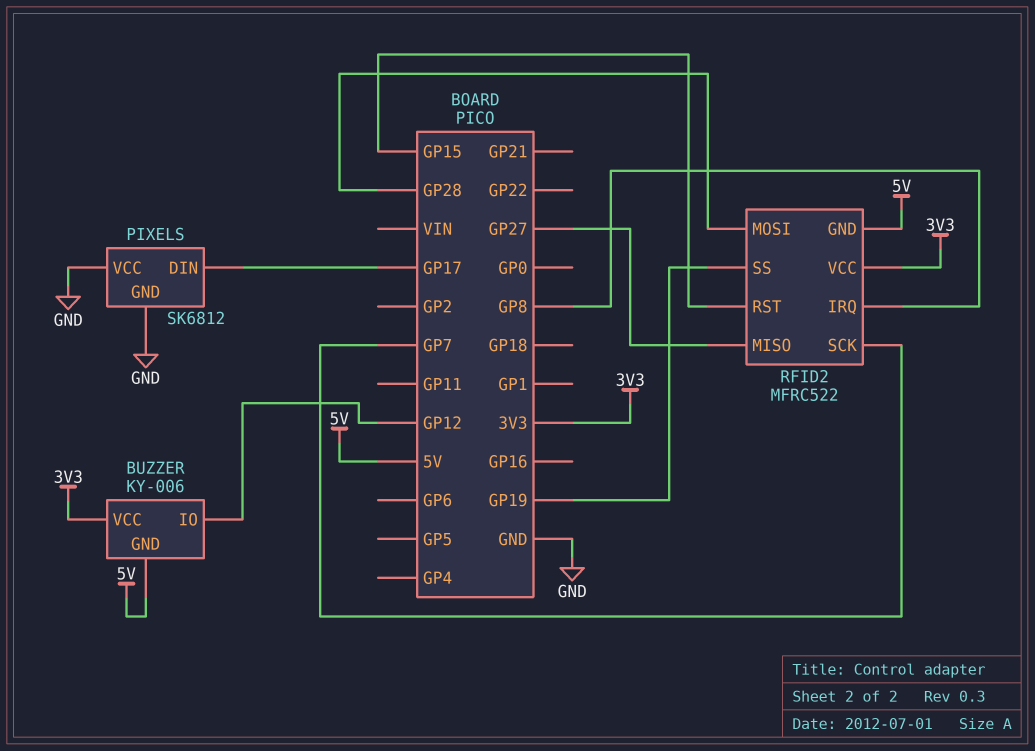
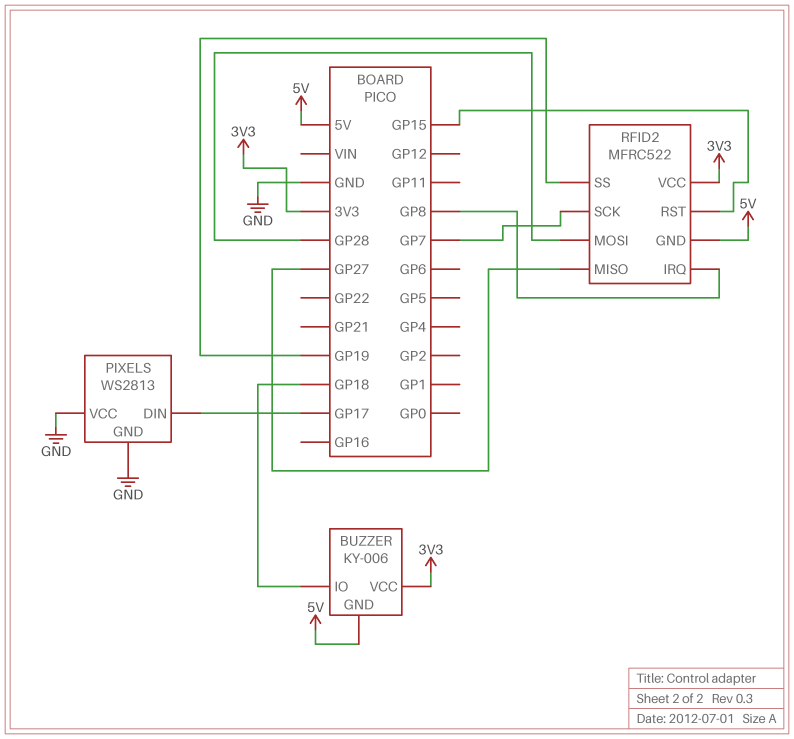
BUZZER pin IO: GP12 -> GP18
PIXELS: SK6812 -> WS2813

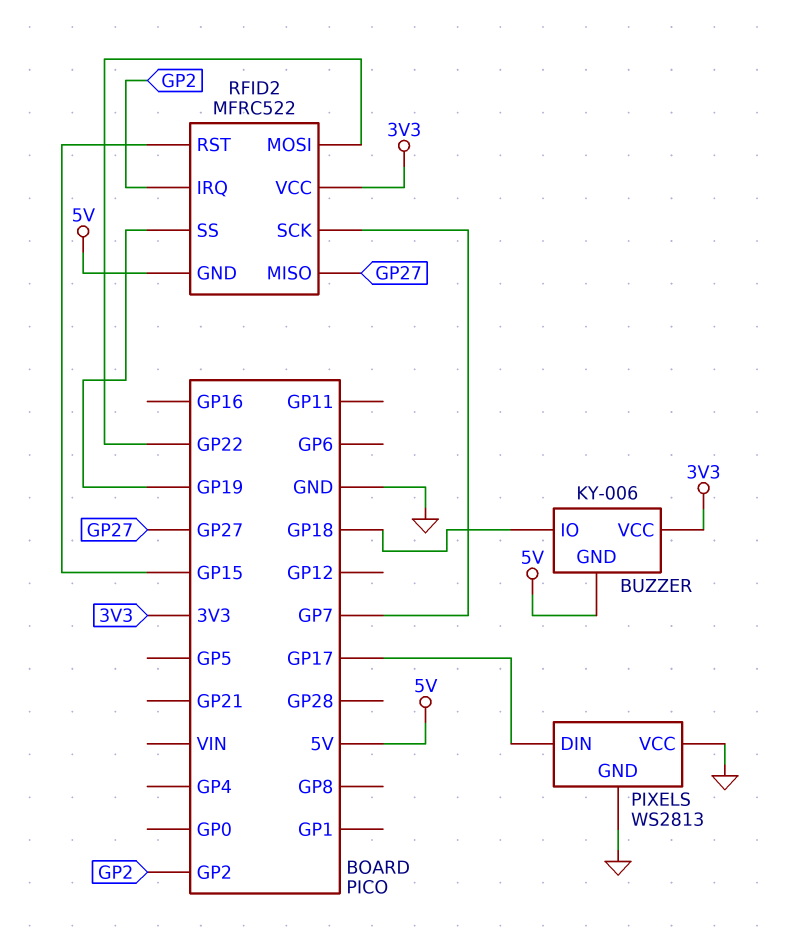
RFID2 pin IRQ: GP8 -> GP2
RFID2 pin MOSI: GP28 -> GP22

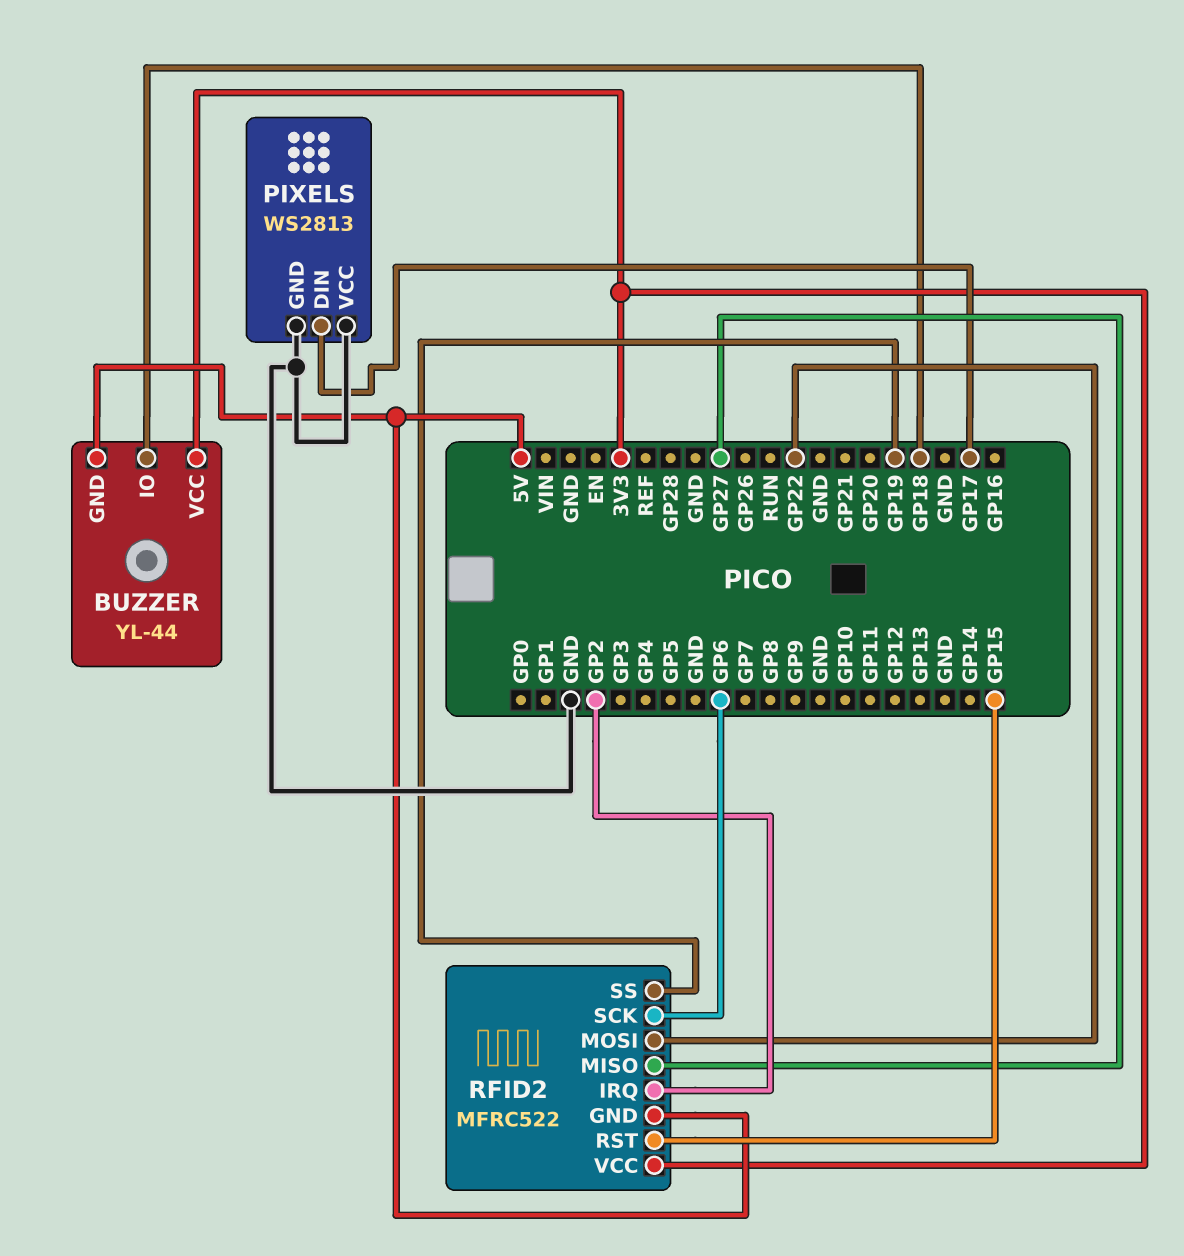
BUZZER: KY-006 -> YL-44
RFID2 pin SCK: GP7 -> GP6

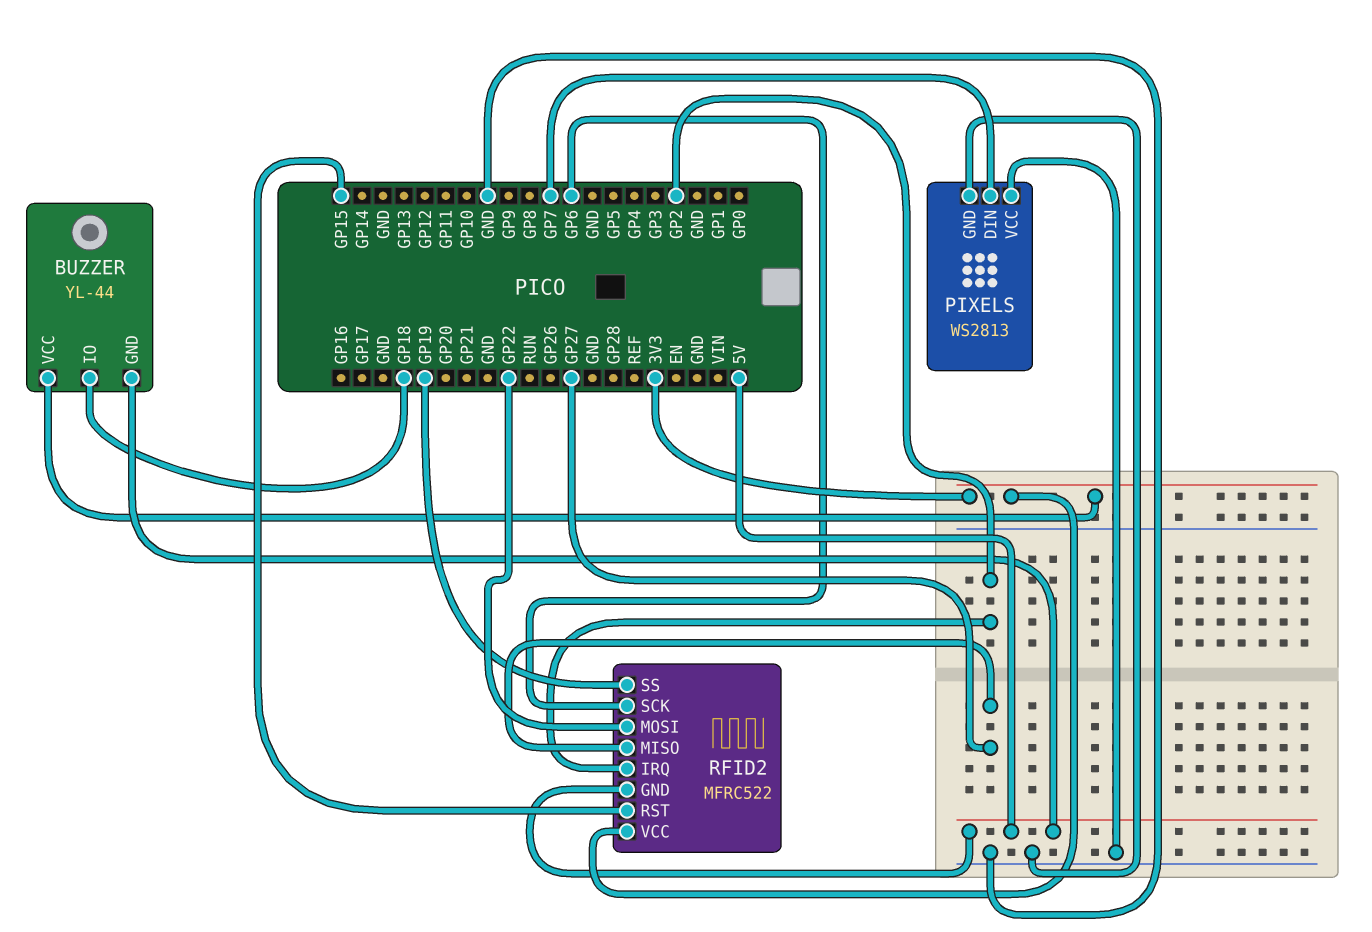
PIXELS pin DIN: GP17 -> GP7

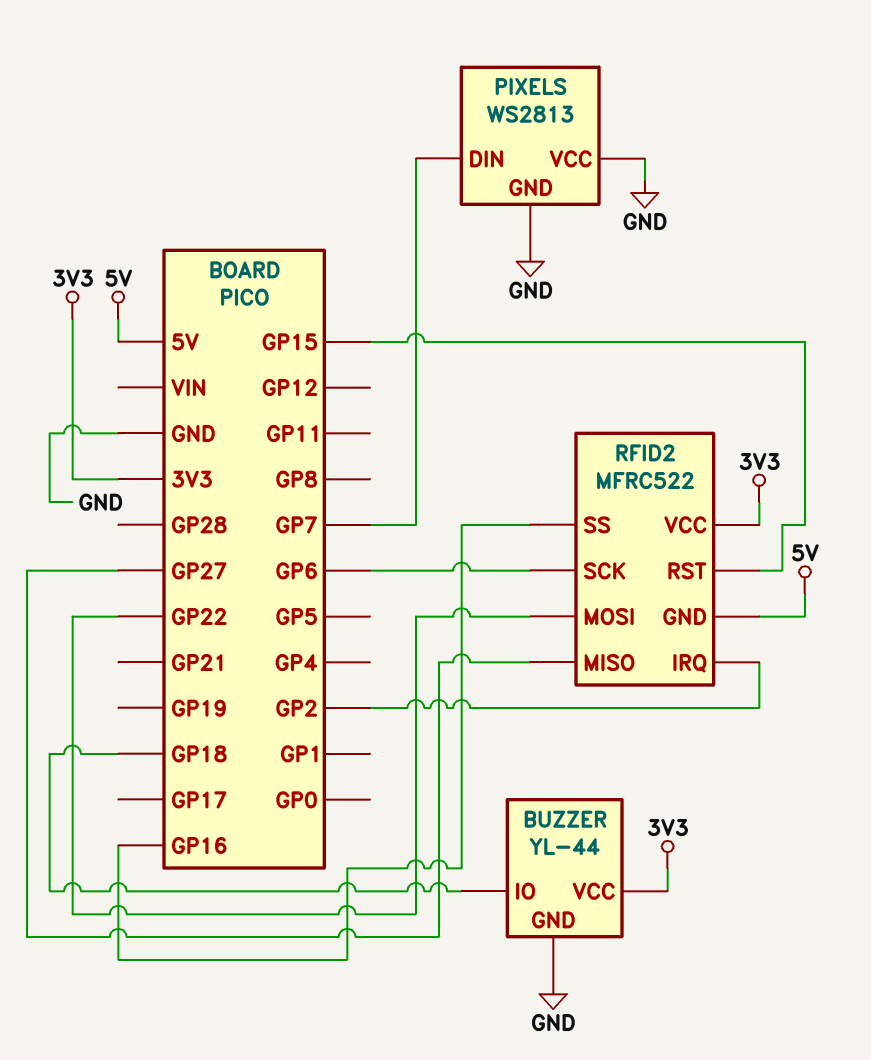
BUZZER pin GND: 5V -> GND
RFID2 pin SS: GP19 -> GP16

